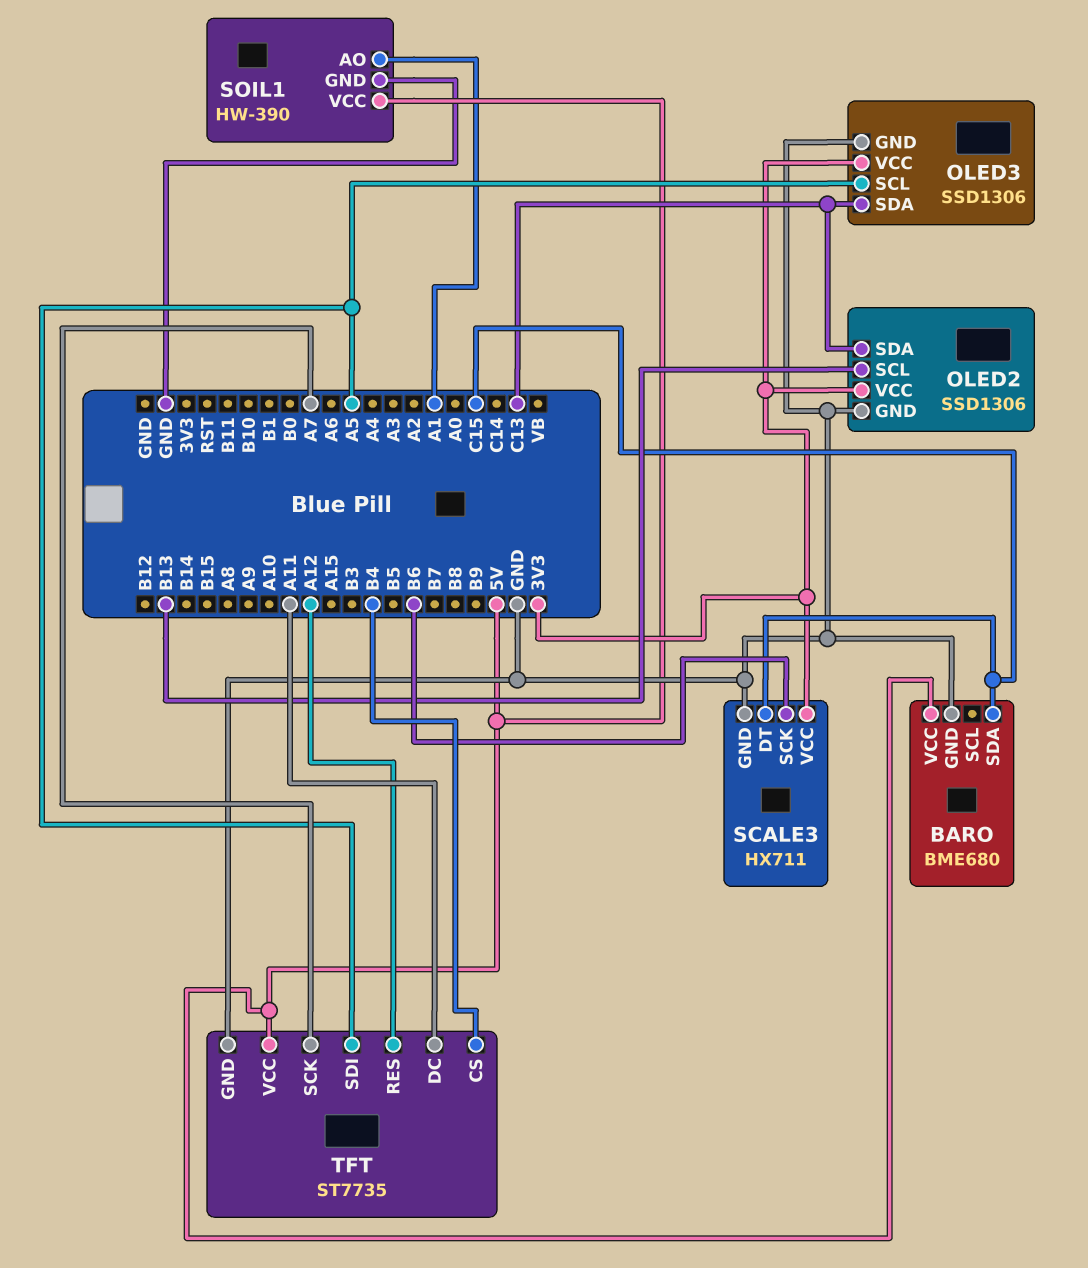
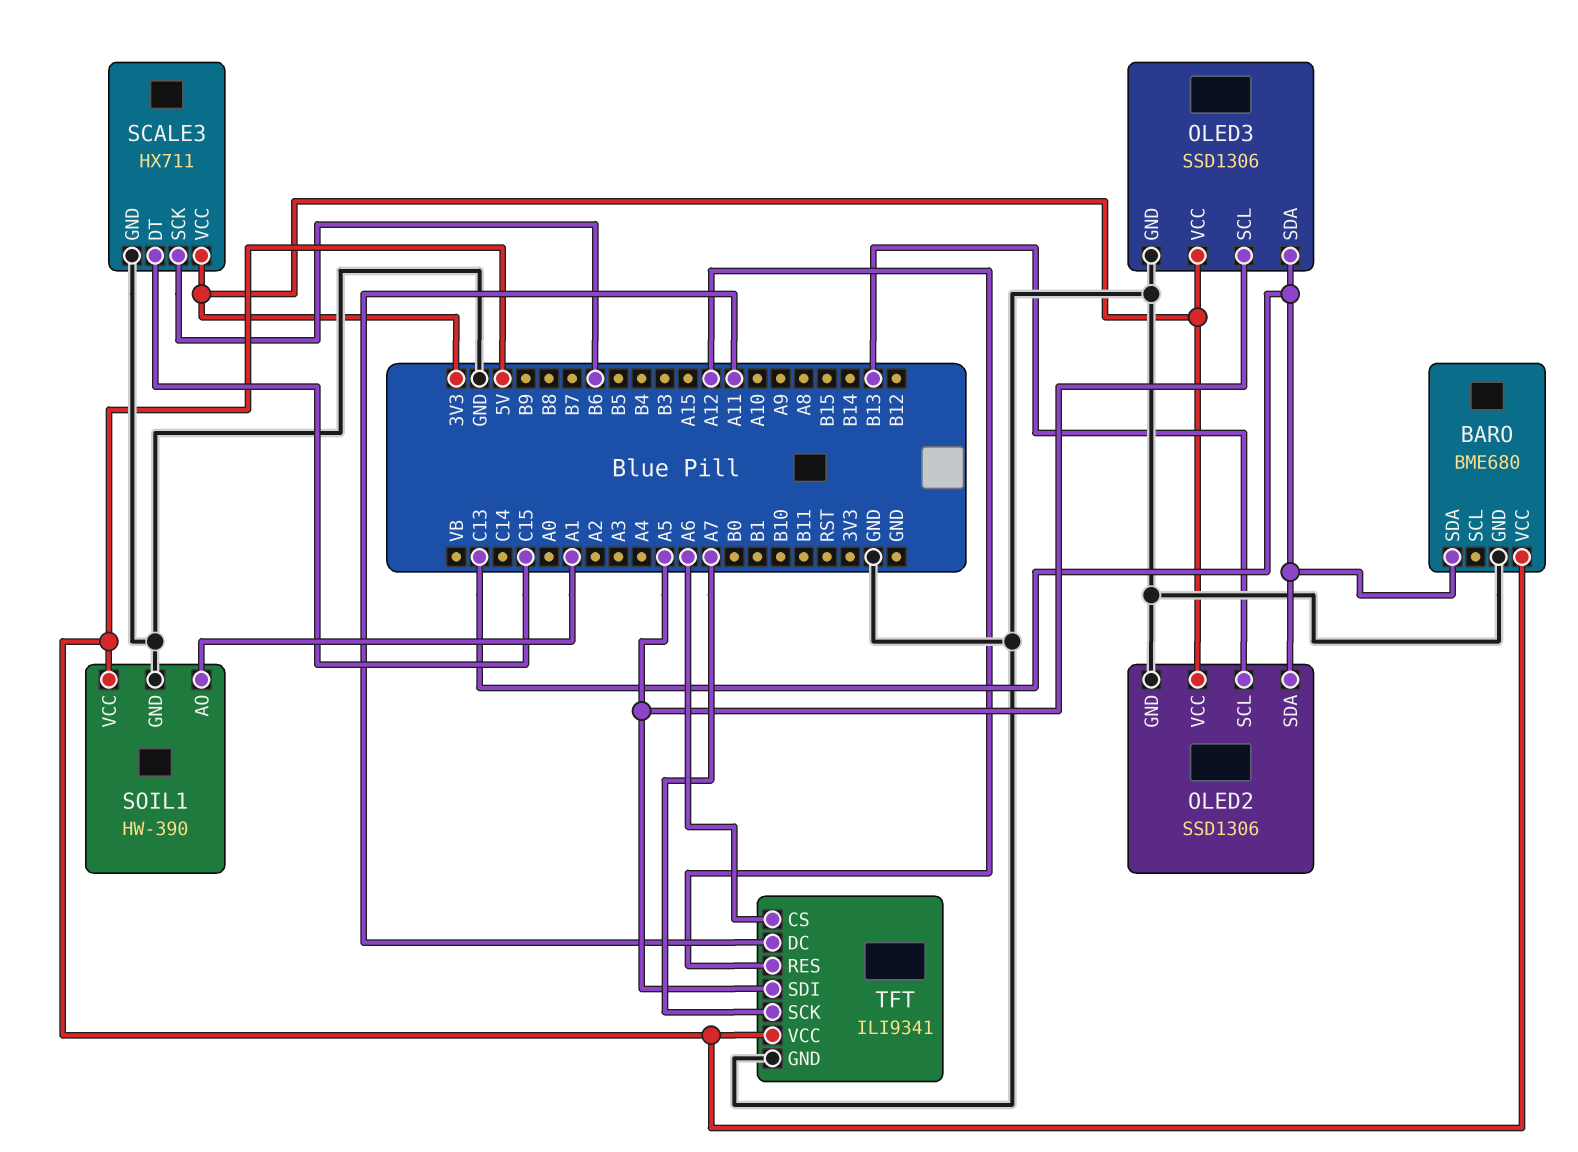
BARO pin SDA: C15 -> C13
TFT: ST7735 -> ILI9341
TFT pin CS: B4 -> A6

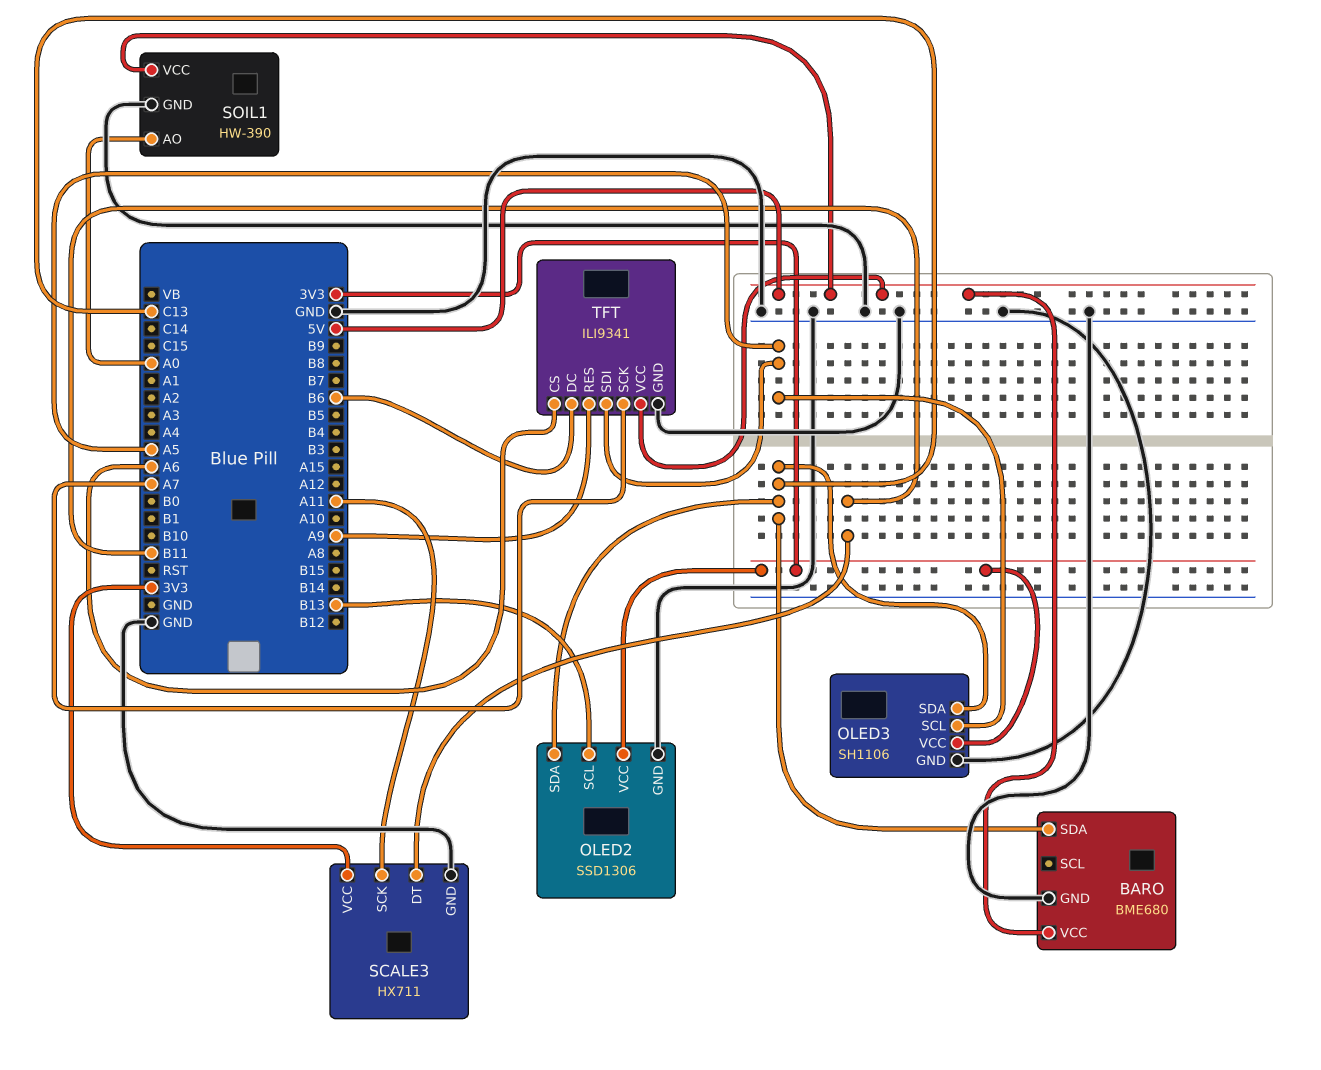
OLED3: SSD1306 -> SH1106
SCALE3 pin DT: C15 -> B11
SCALE3 pin SCK: B6 -> A11
SOIL1 pin AO: A1 -> A0
TFT pin DC: A11 -> B6
TFT pin RES: A12 -> A9

